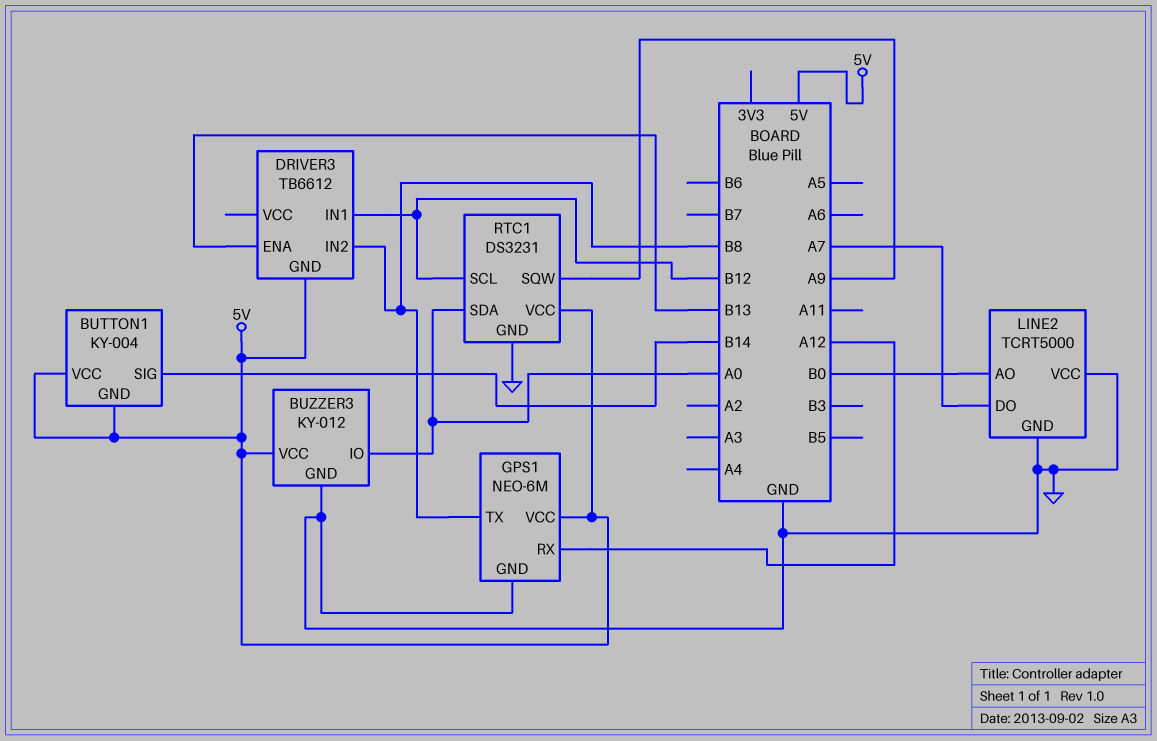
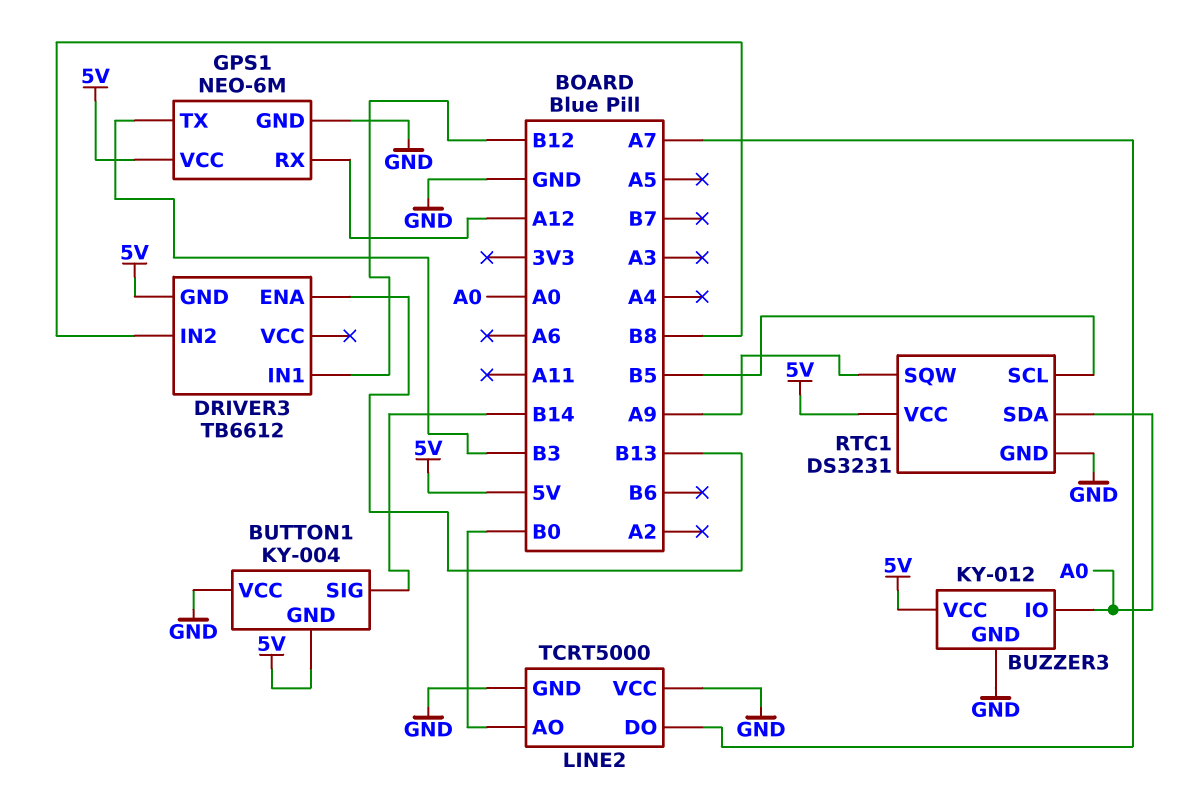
BUTTON1 pin VCC: 5V -> GND
GPS1 pin TX: B8 -> B3
RTC1 pin SCL: B12 -> B5

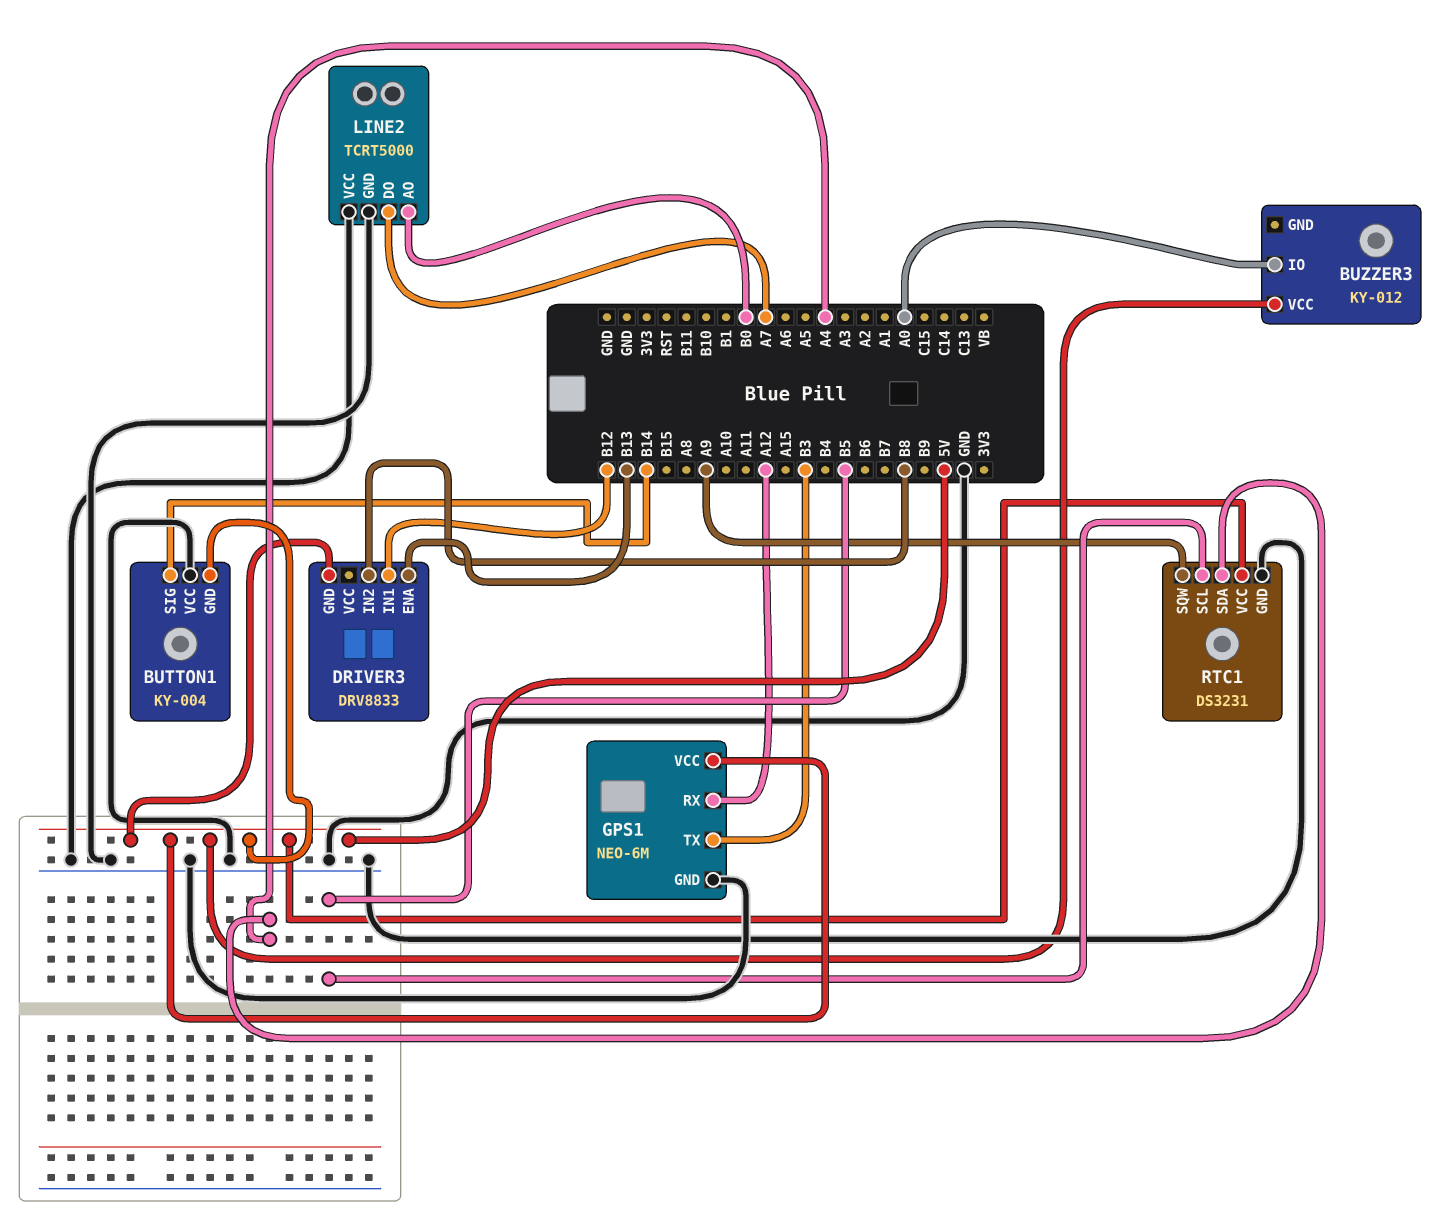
BUZZER3 pin GND: GND -> none
DRIVER3: TB6612 -> DRV8833
RTC1 pin SDA: A0 -> A4

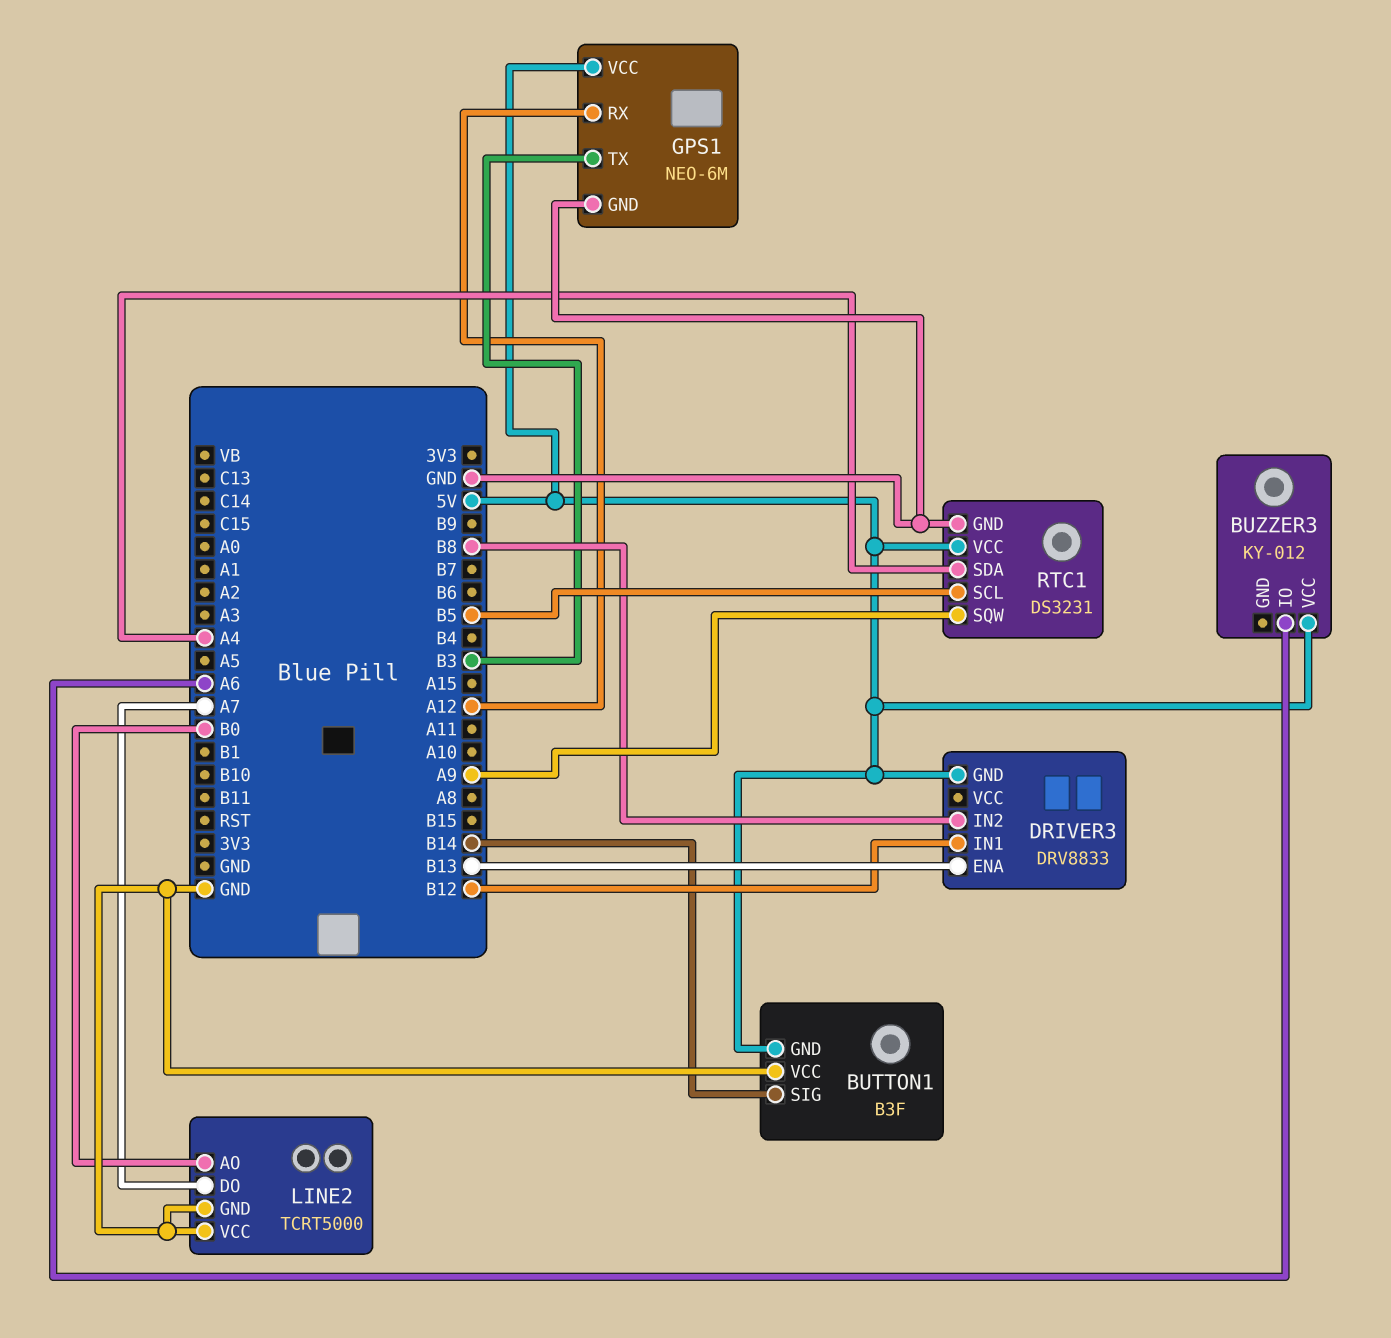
BUTTON1: KY-004 -> B3F
BUZZER3 pin IO: A0 -> A6

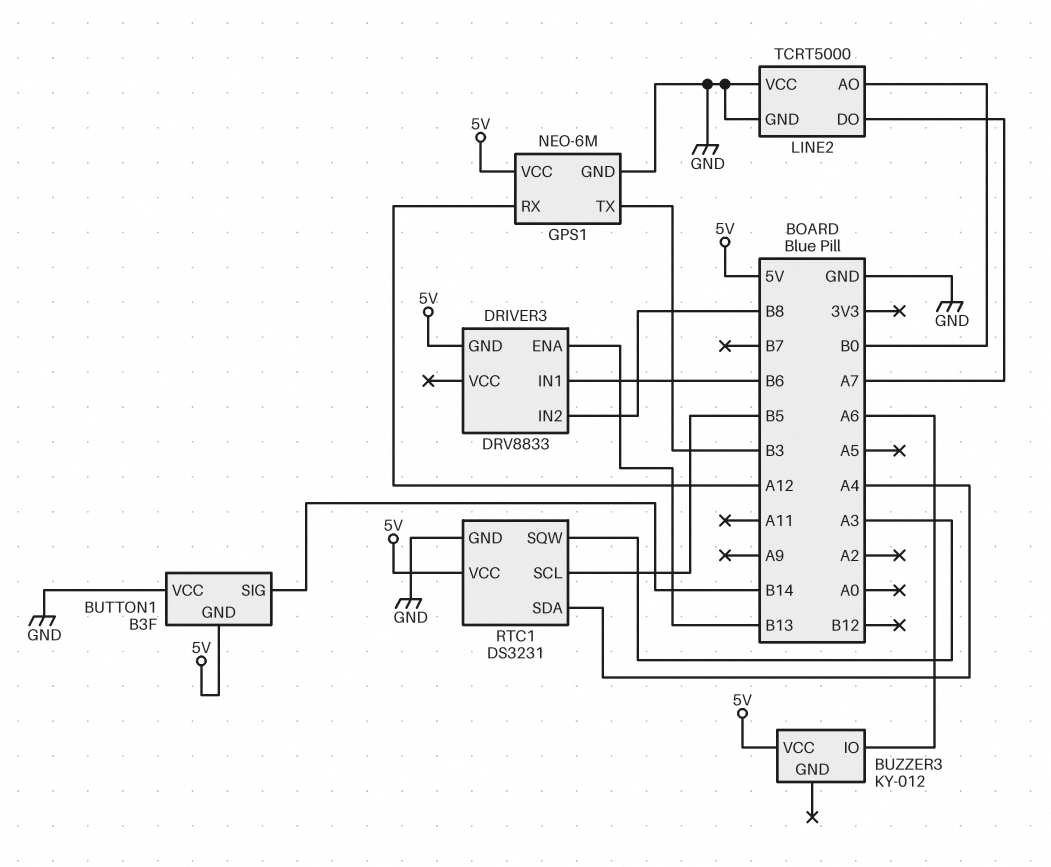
DRIVER3 pin IN1: B12 -> B6
RTC1 pin SQW: A9 -> A3

